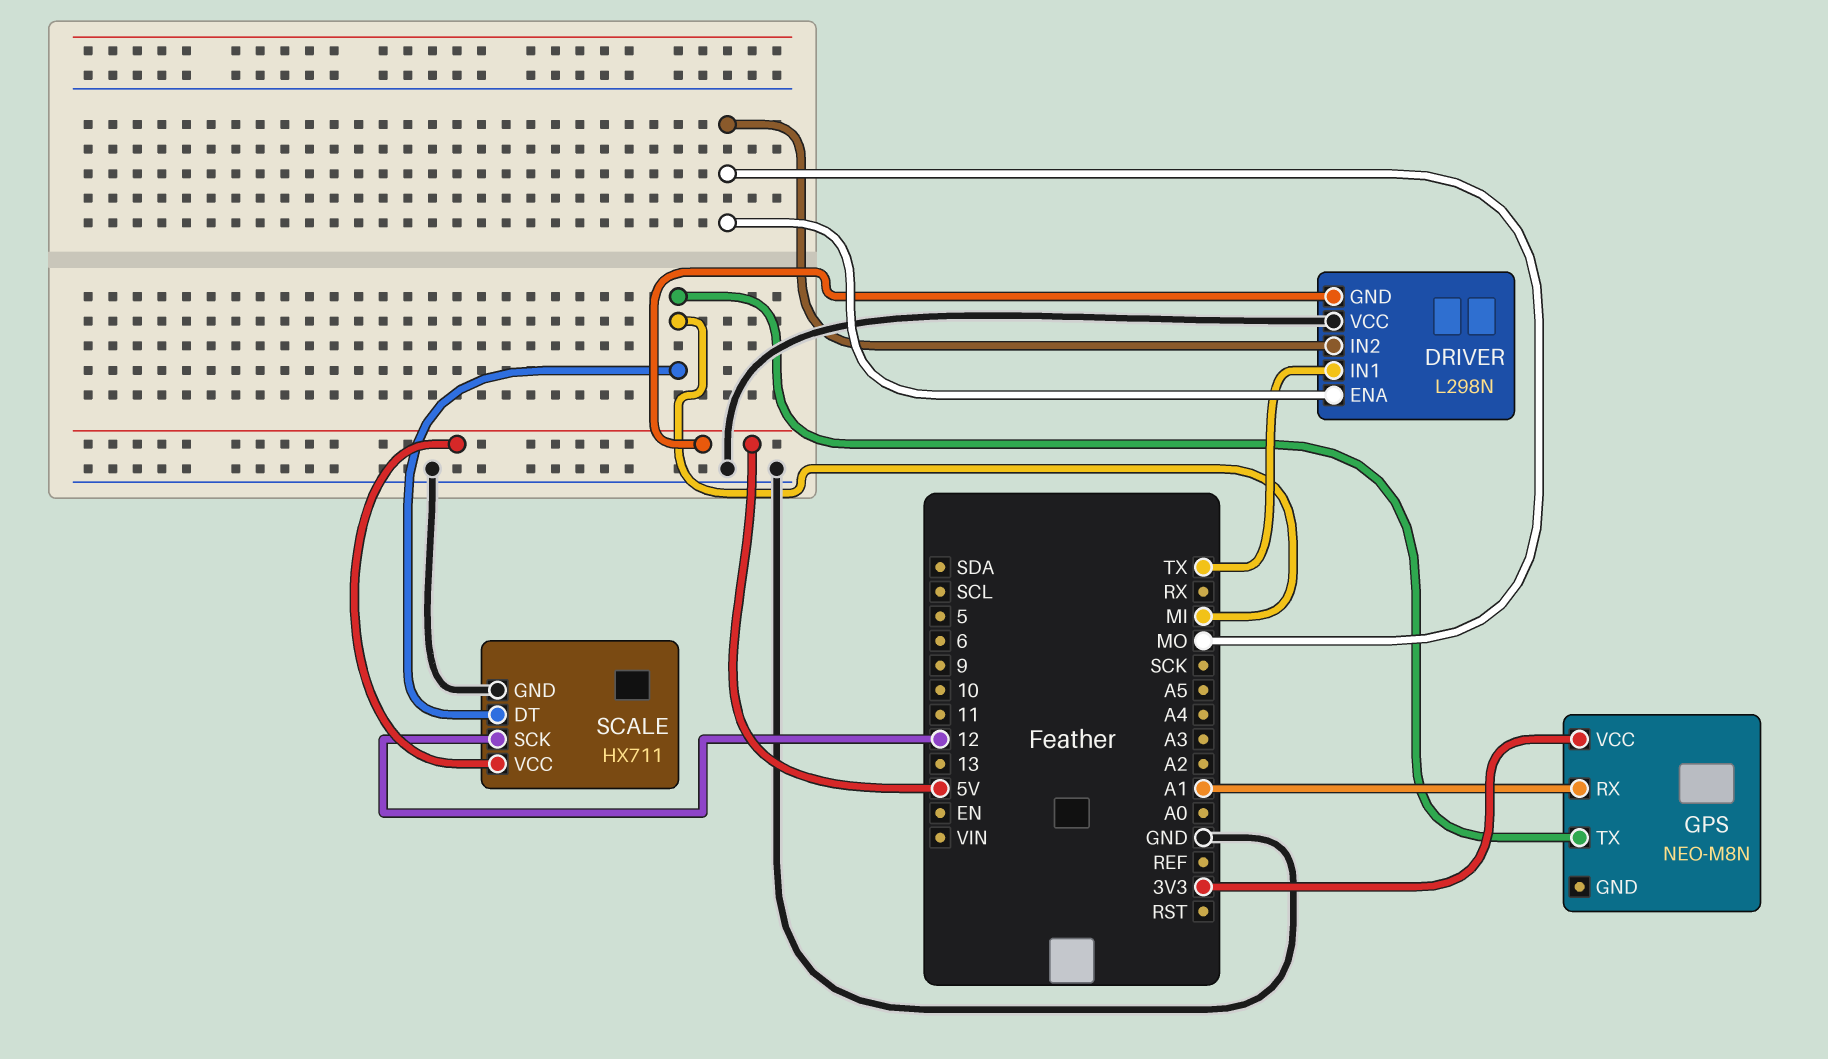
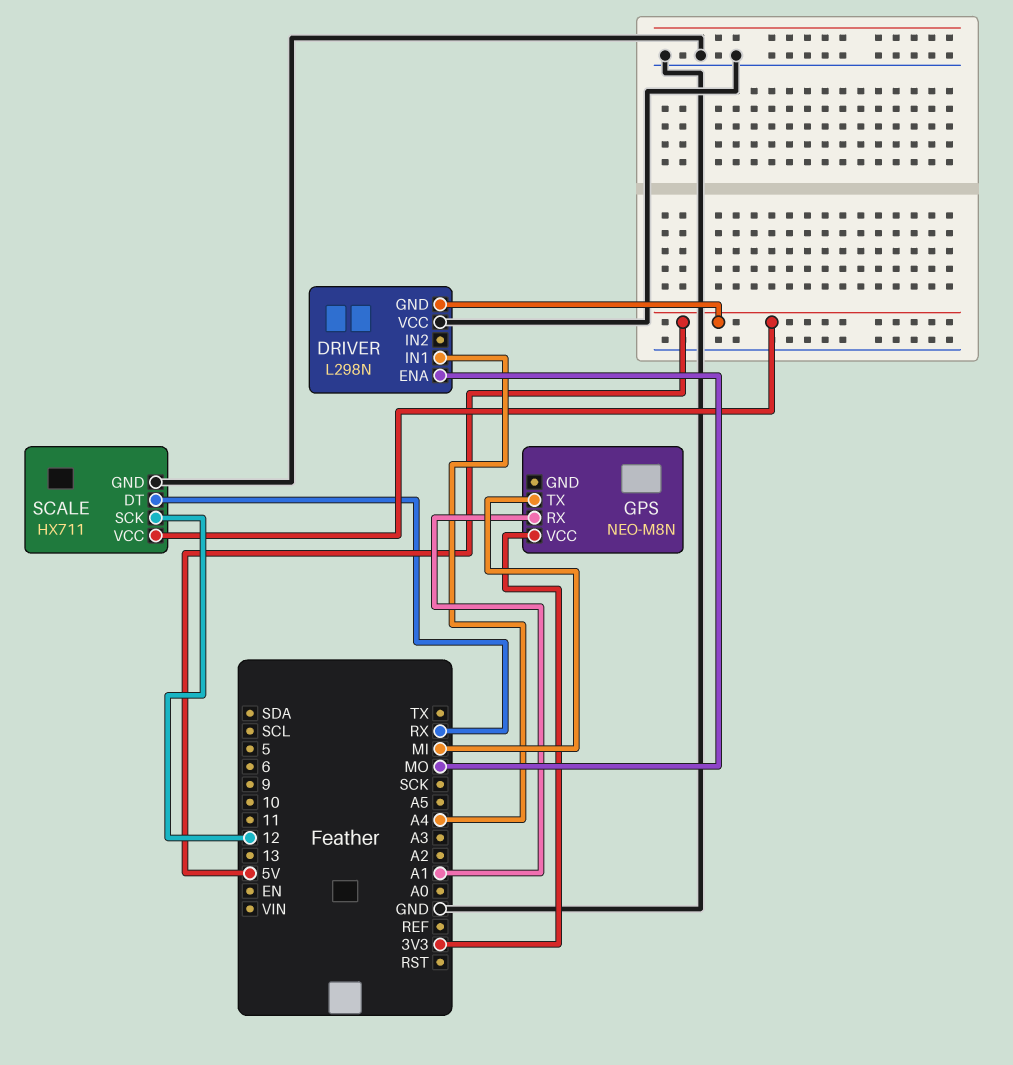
DRIVER pin IN1: TX -> A4
DRIVER pin IN2: MO -> none
SCALE pin DT: MI -> RX

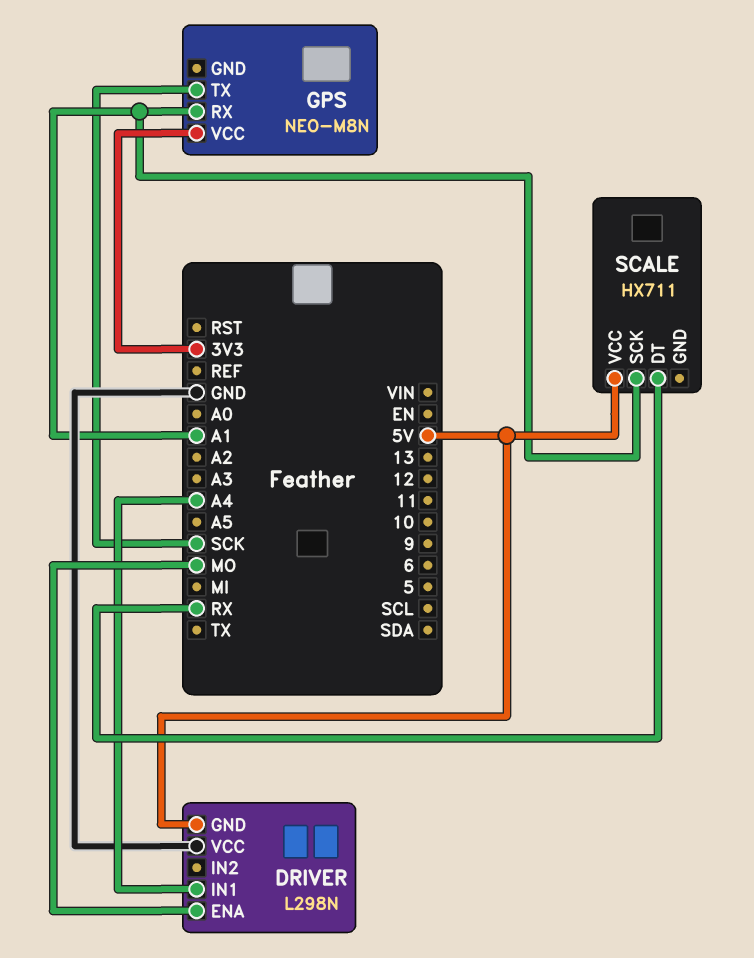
GPS pin TX: MI -> SCK
SCALE pin GND: GND -> none
SCALE pin SCK: 12 -> A1

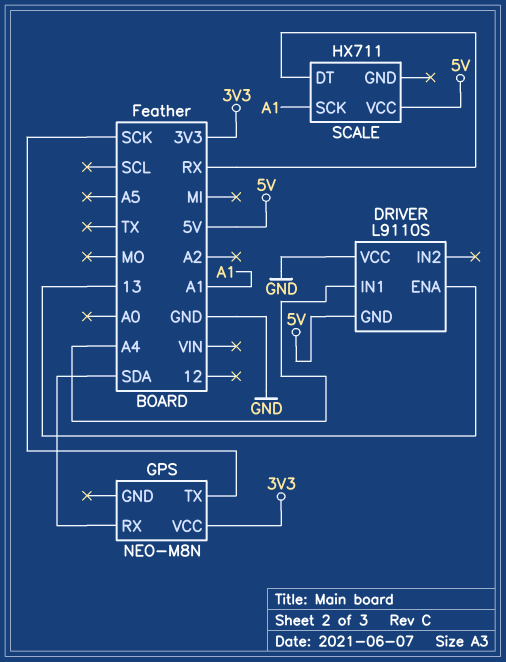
DRIVER: L298N -> L9110S
DRIVER pin ENA: MO -> 13
GPS pin RX: A1 -> SDA

